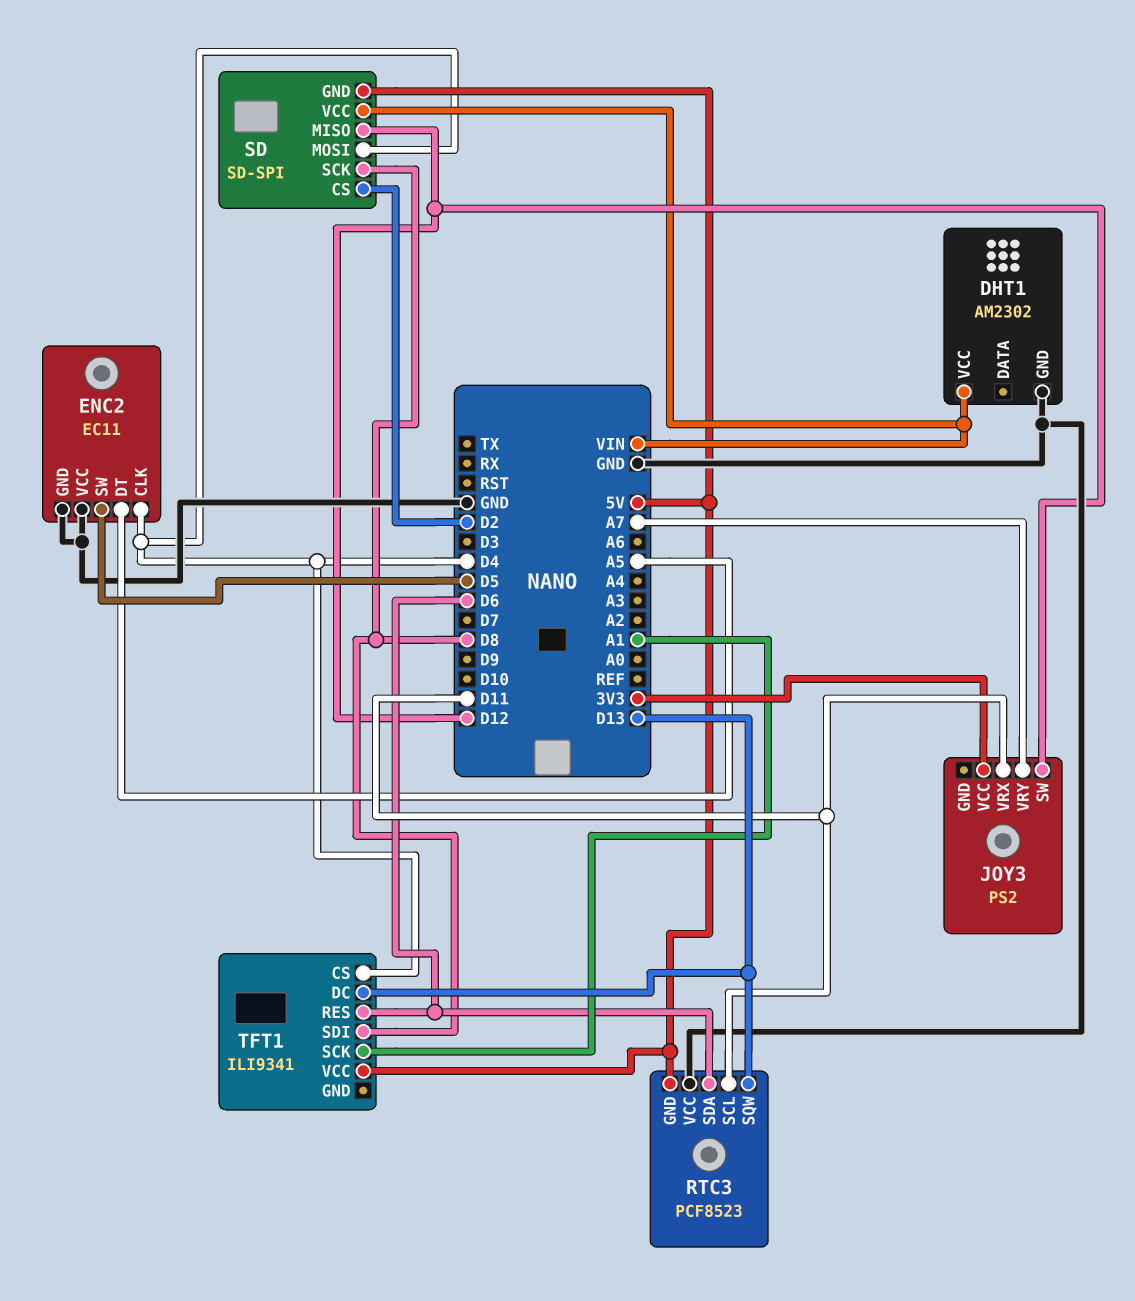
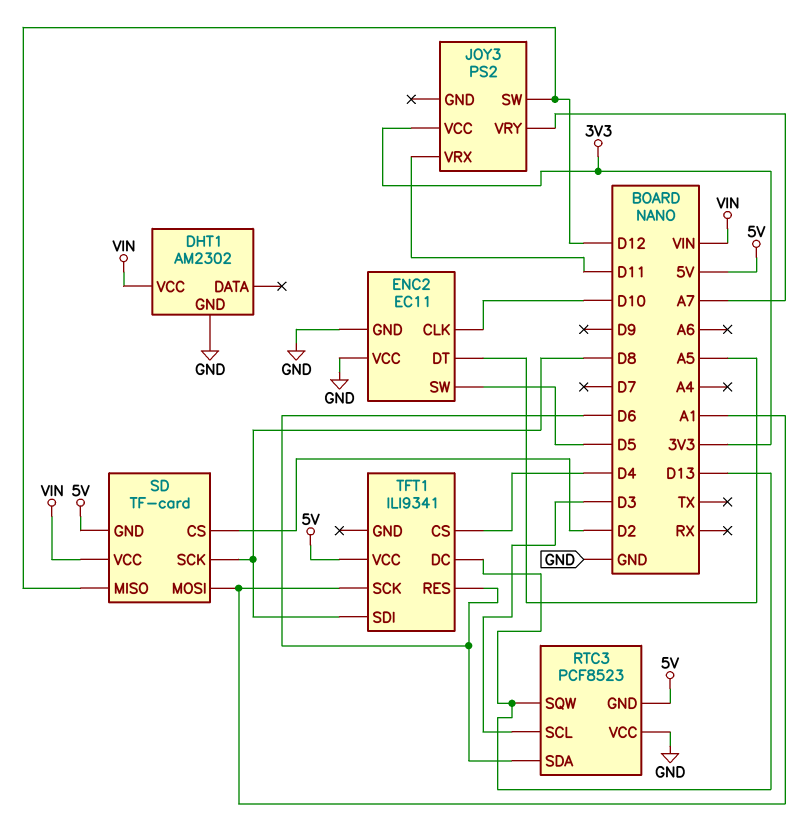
ENC2 pin CLK: D4 -> D10
RTC3 pin SCL: D11 -> D3
SD: SD-SPI -> TF-card
SD pin MOSI: D4 -> A1

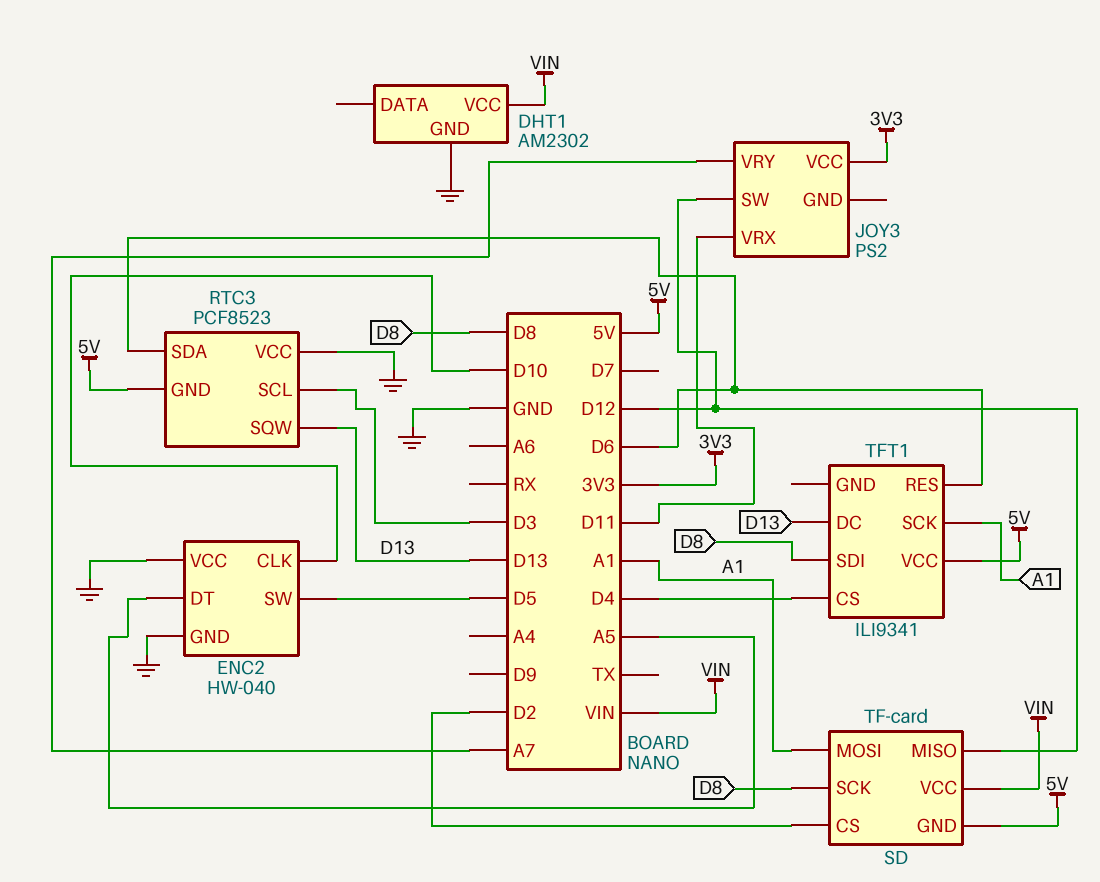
ENC2: EC11 -> HW-040

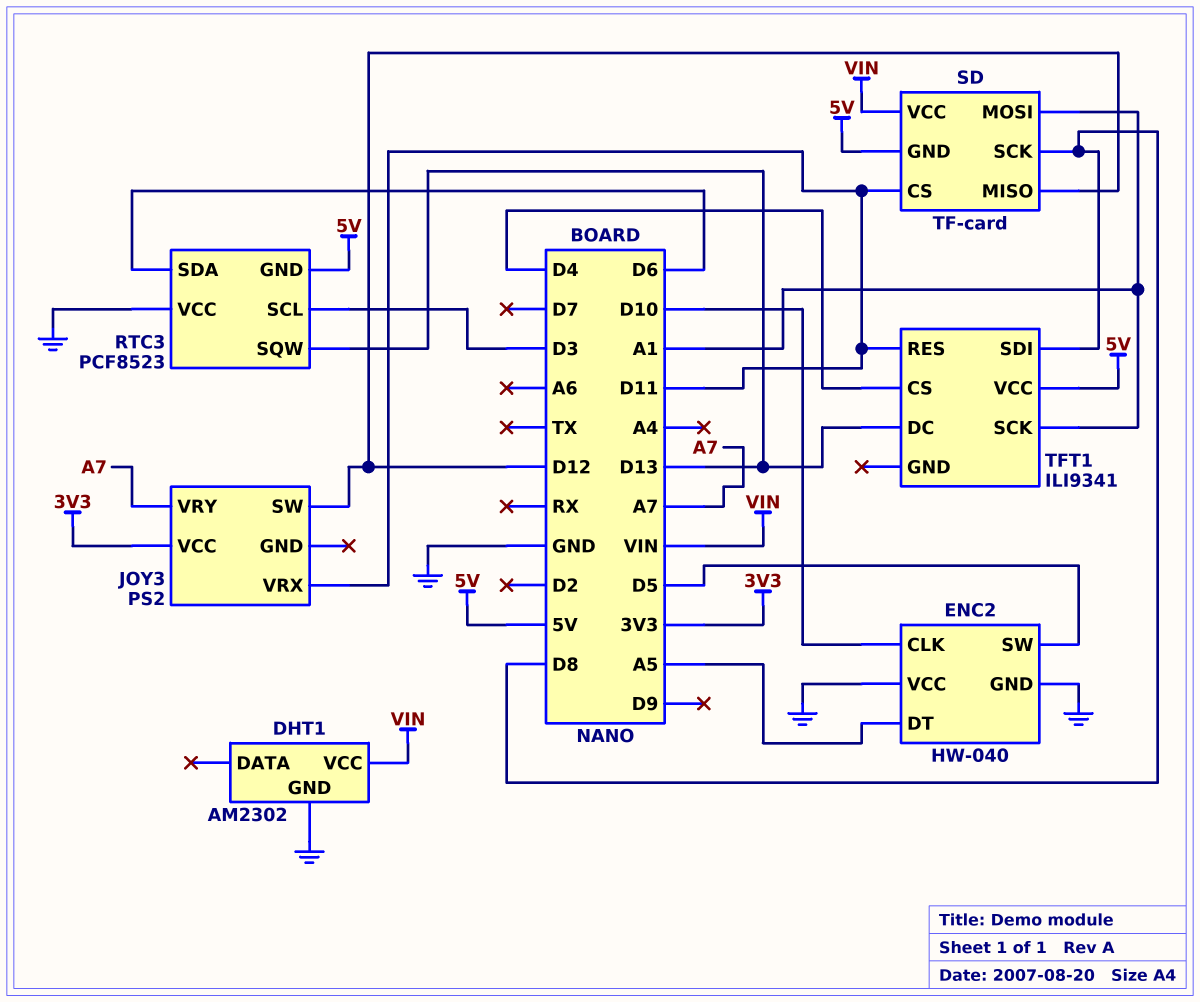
SD pin CS: D2 -> D11
TFT1 pin RES: D6 -> D11

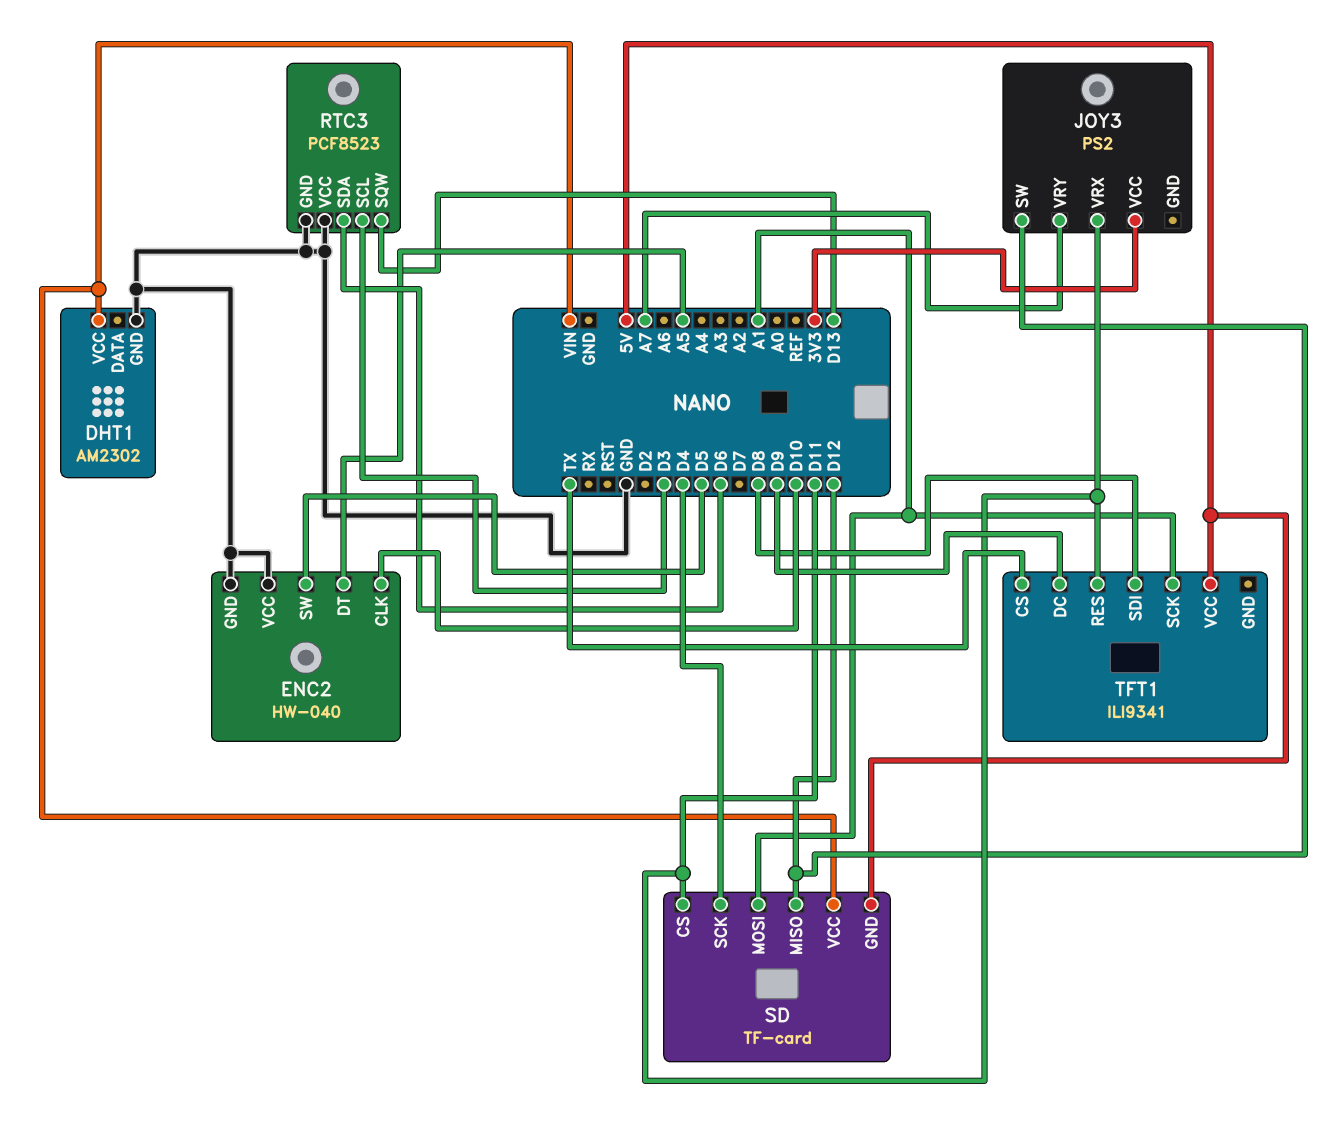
RTC3 pin GND: 5V -> GND
SD pin SCK: D8 -> D4
TFT1 pin CS: D4 -> TX
TFT1 pin DC: D13 -> D9

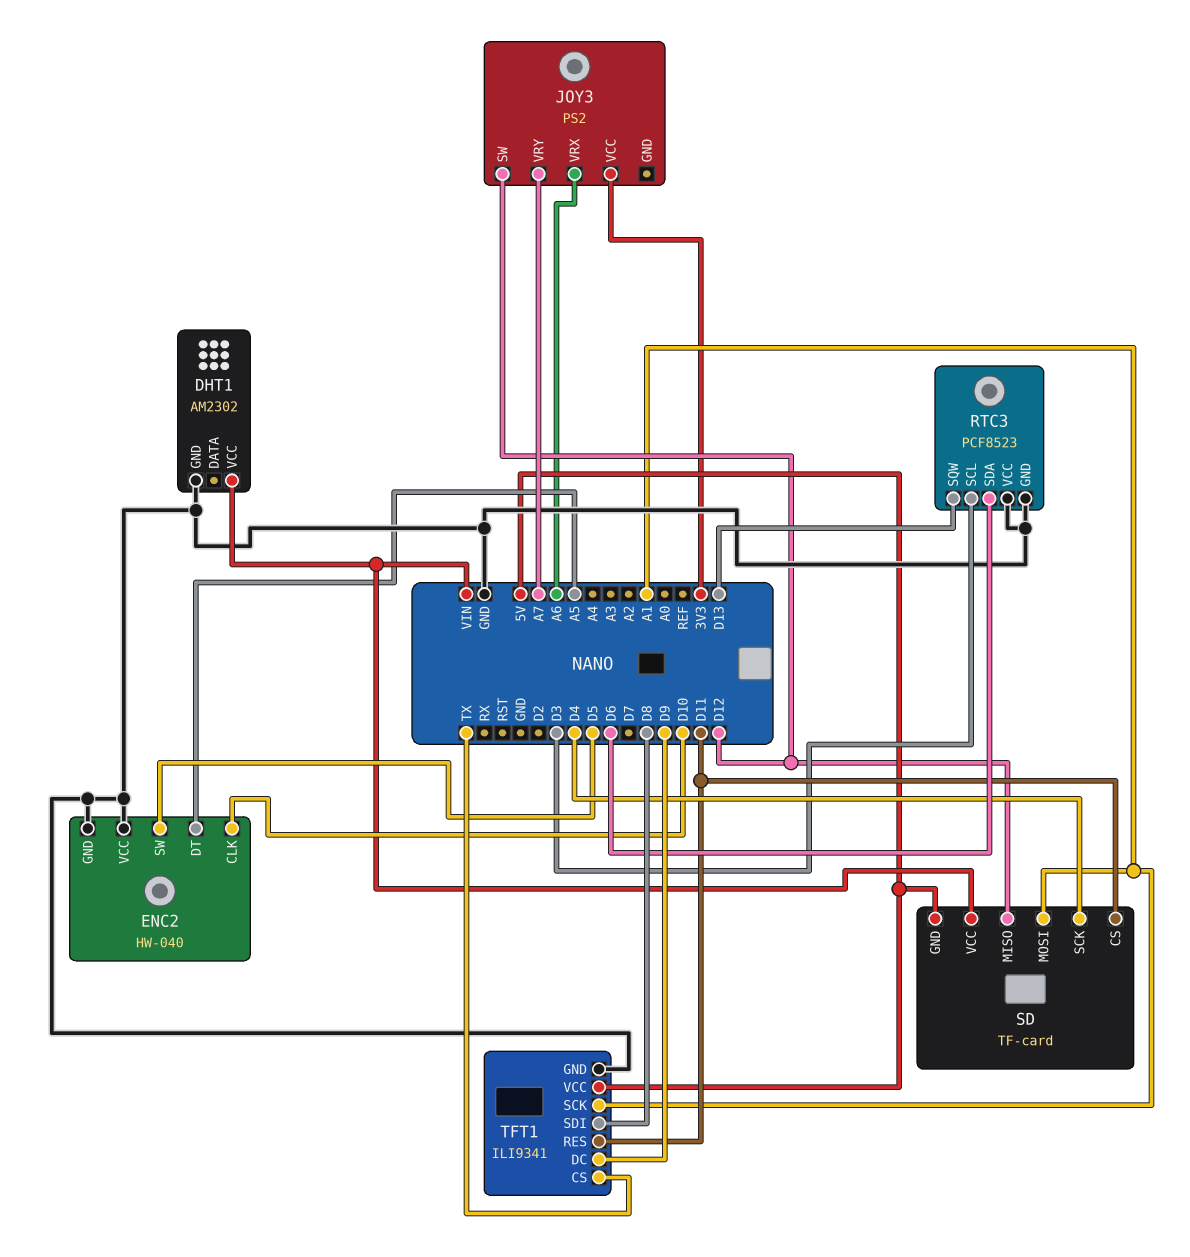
JOY3 pin VRX: D11 -> A6
TFT1 pin GND: none -> GND

